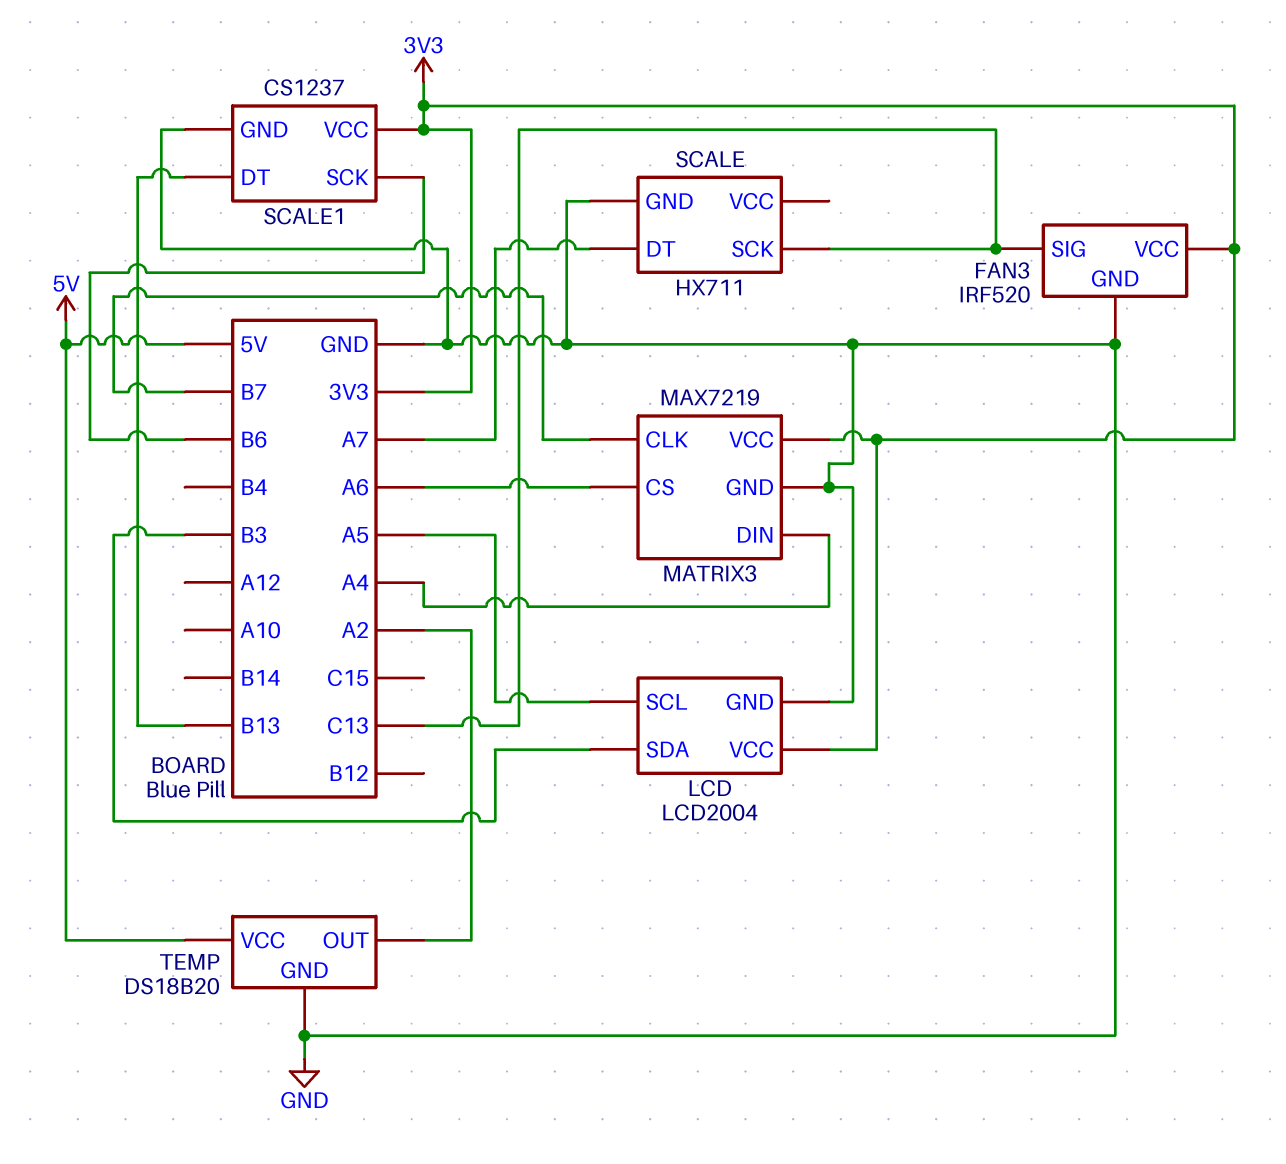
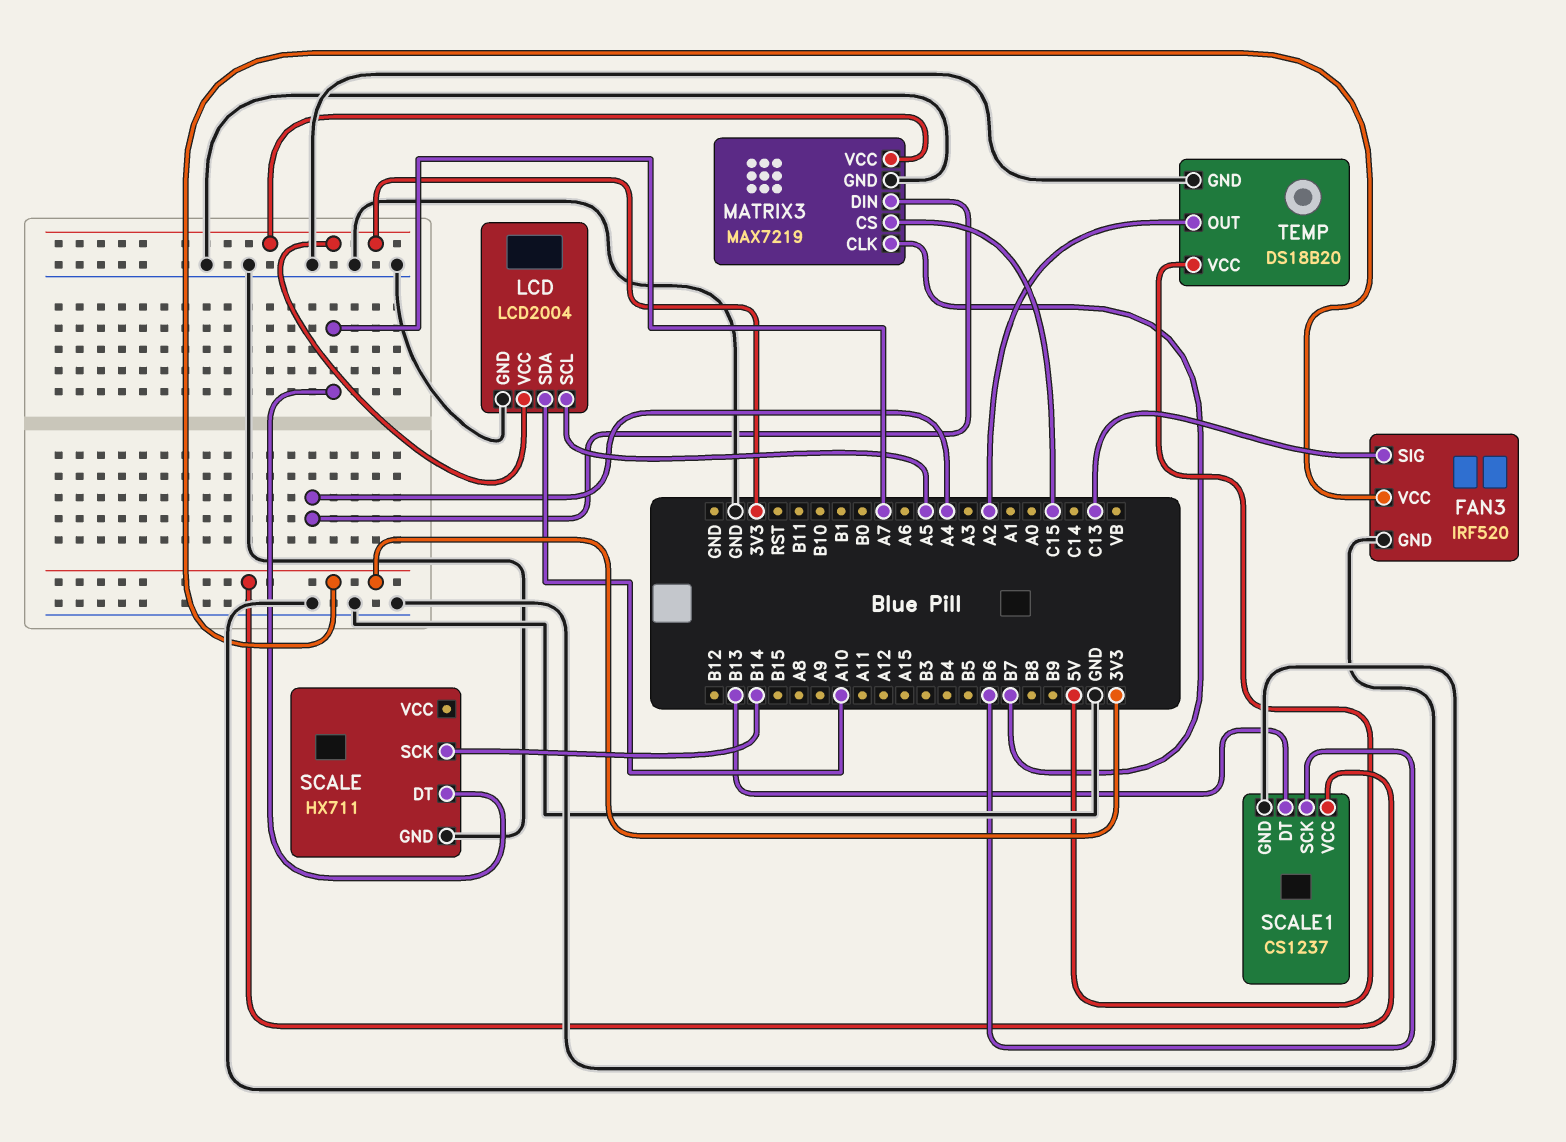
LCD pin SDA: B3 -> A10
MATRIX3 pin CS: A6 -> C15
SCALE pin SCK: C13 -> B14

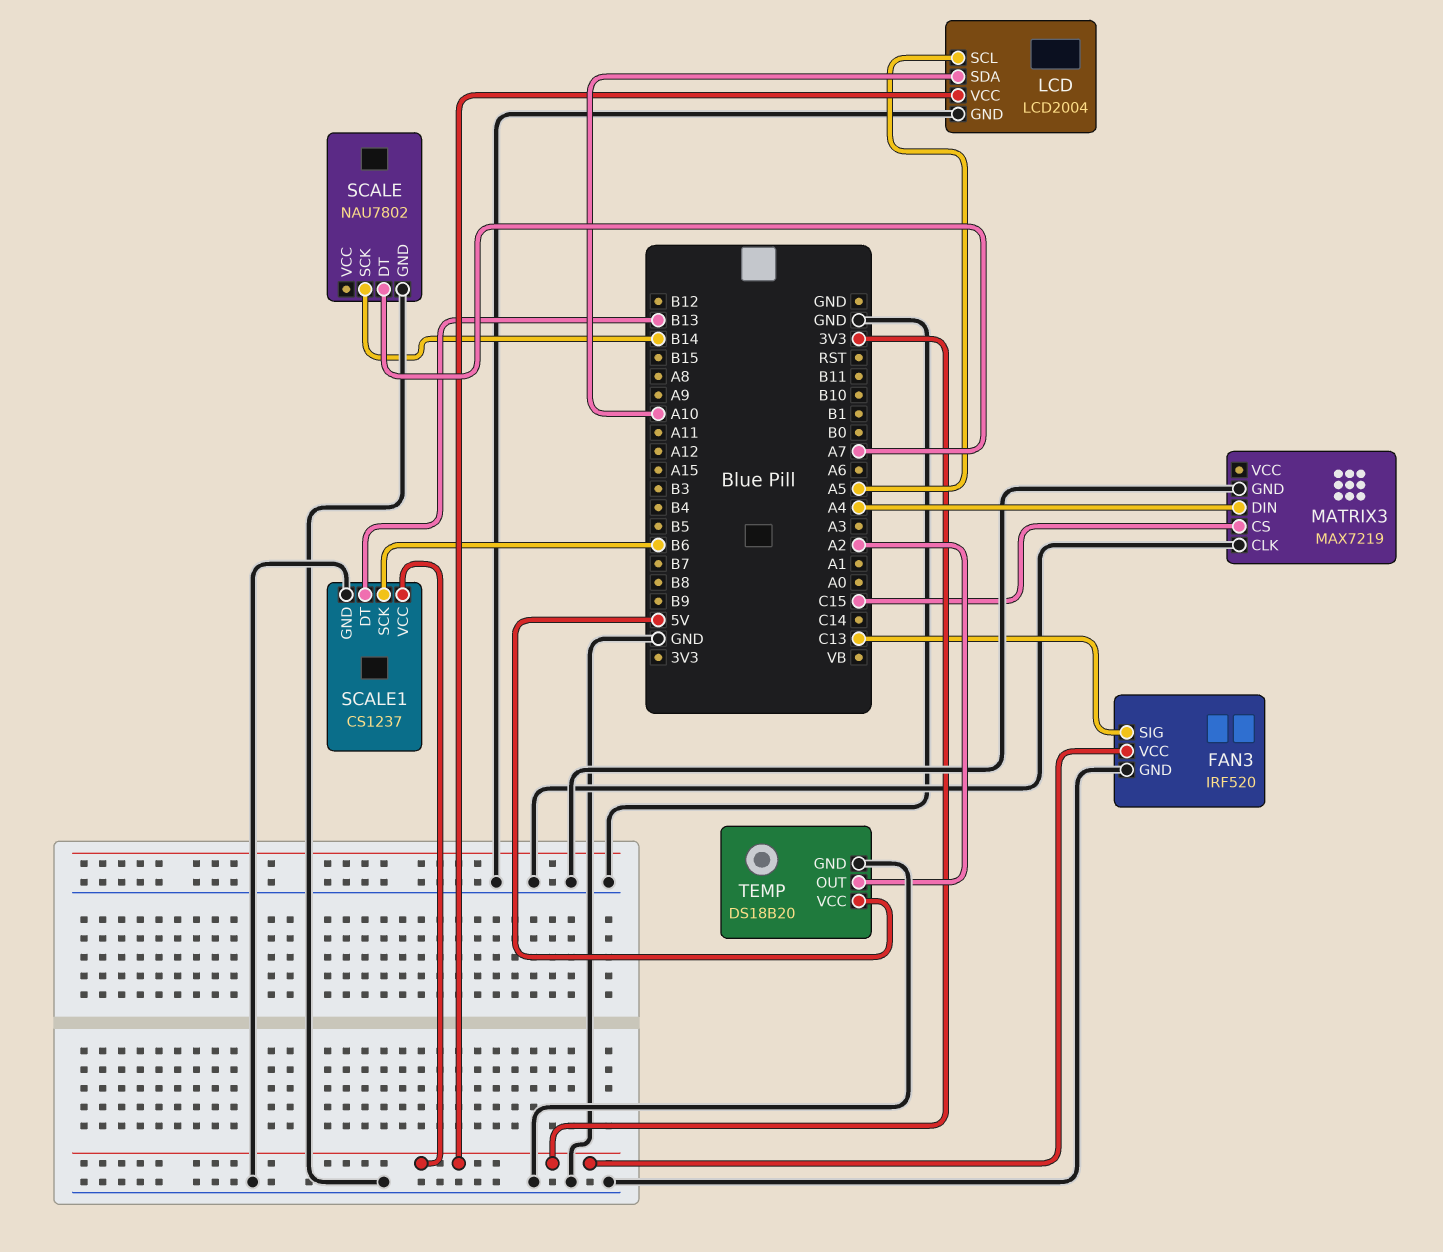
MATRIX3 pin CLK: B7 -> GND
MATRIX3 pin VCC: 3V3 -> none
SCALE: HX711 -> NAU7802

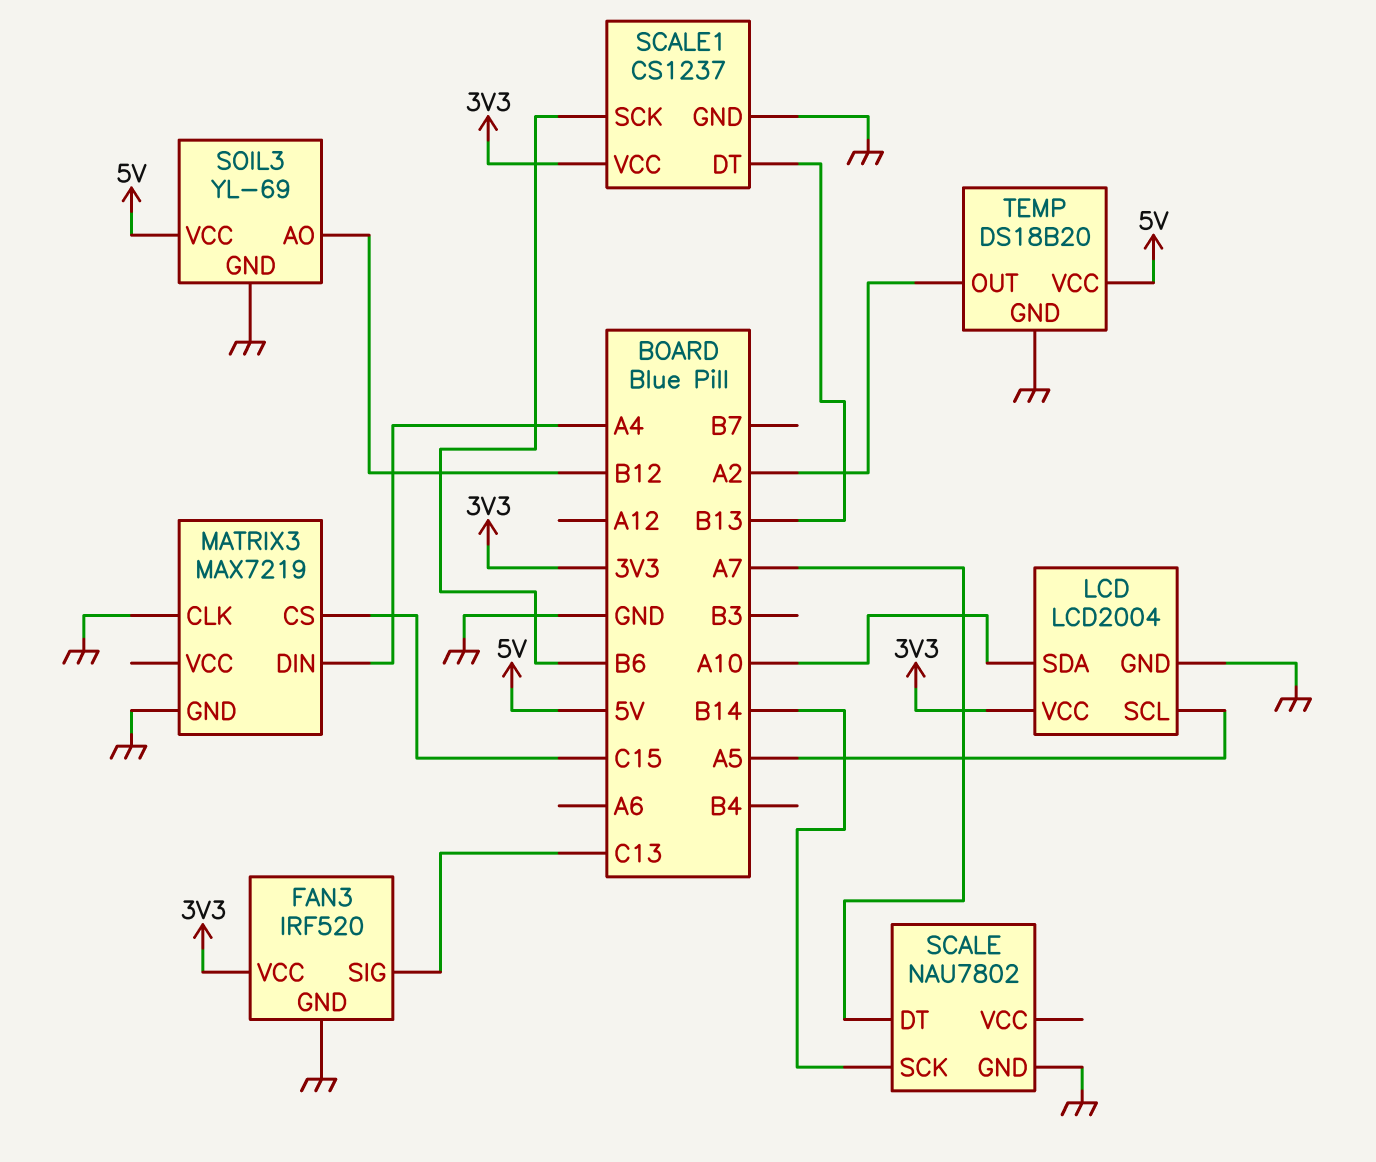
SOIL3: none -> YL-69
SOIL3 pin AO: none -> B12
SOIL3 pin GND: none -> GND
SOIL3 pin VCC: none -> 5V

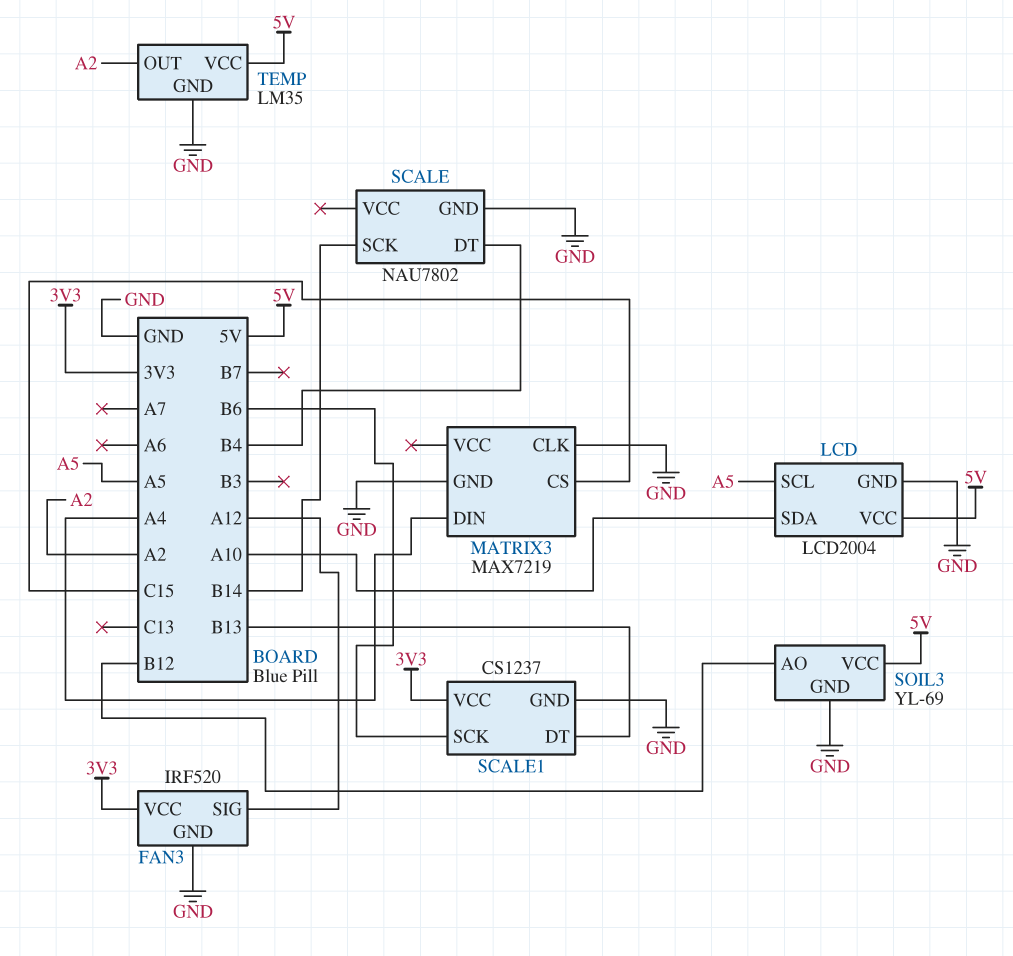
FAN3 pin SIG: C13 -> A12
LCD pin VCC: 3V3 -> 5V
SCALE pin DT: A7 -> B4
TEMP: DS18B20 -> LM35

